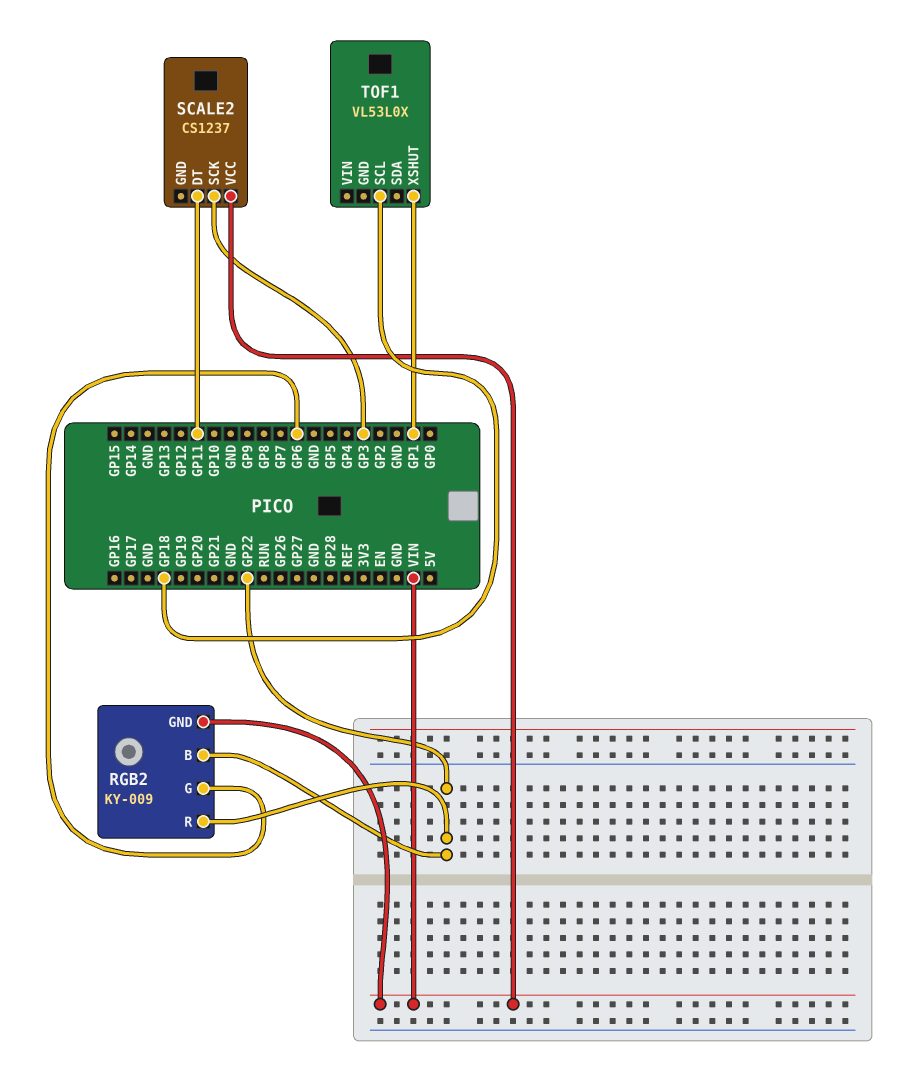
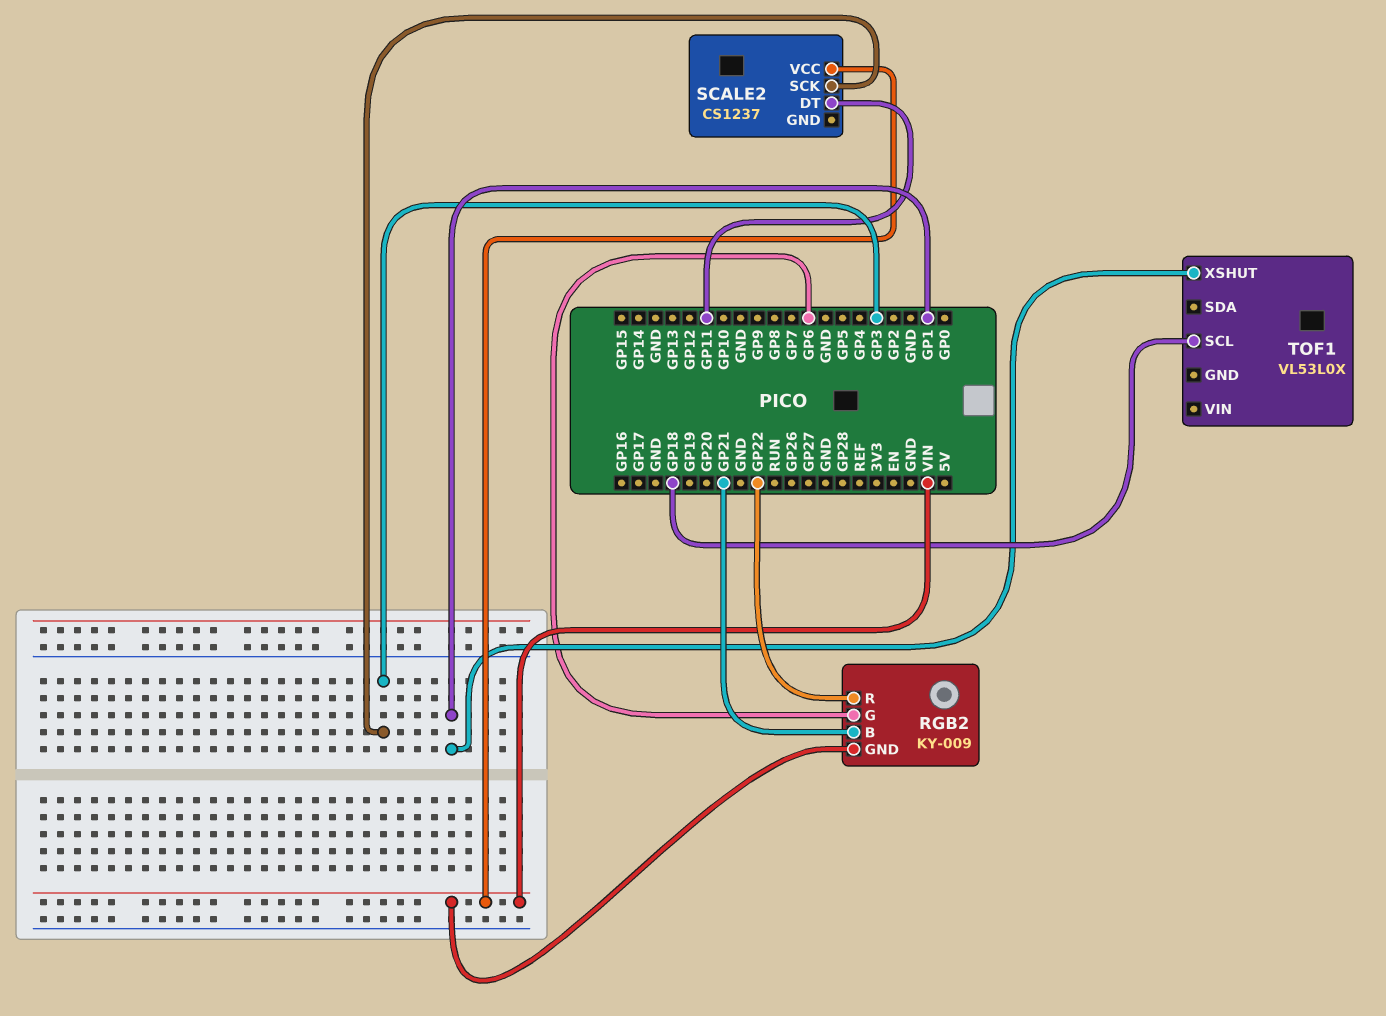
RGB2 pin B: GP22 -> GP21

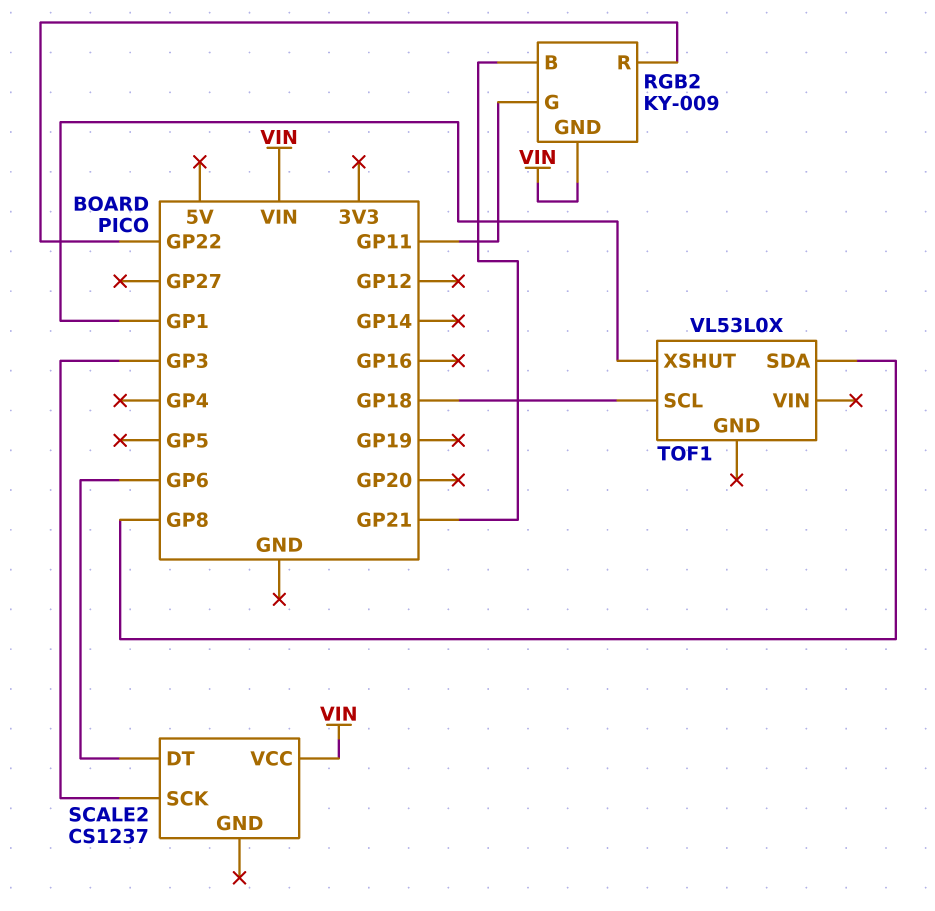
RGB2 pin G: GP6 -> GP11
SCALE2 pin DT: GP11 -> GP6
TOF1 pin SDA: none -> GP8

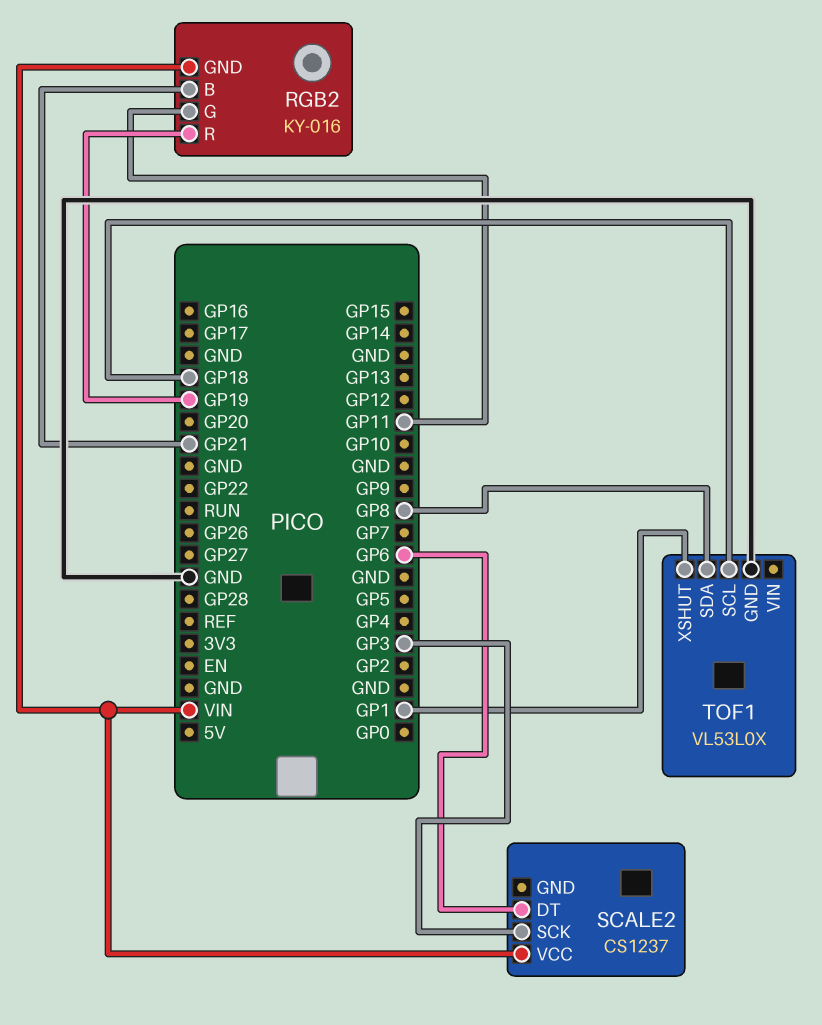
RGB2: KY-009 -> KY-016
RGB2 pin R: GP22 -> GP19
TOF1 pin GND: none -> GND

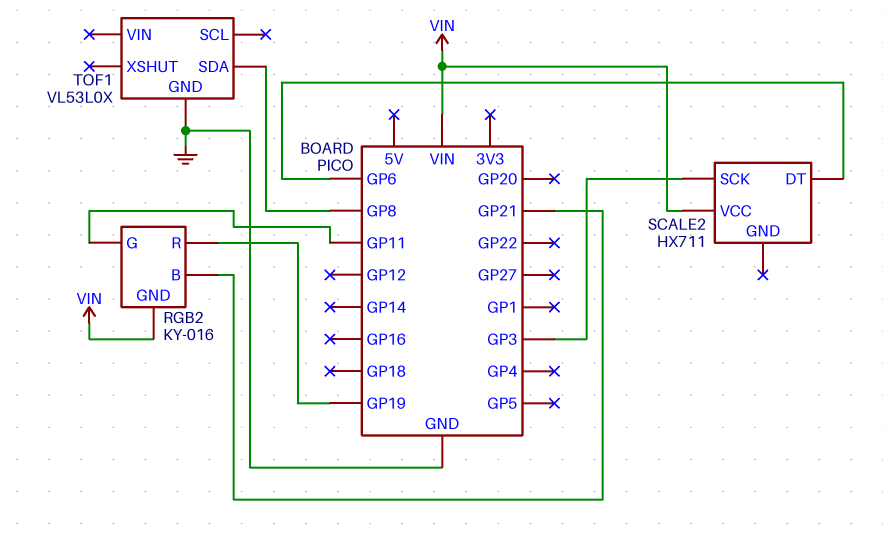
SCALE2: CS1237 -> HX711
TOF1 pin SCL: GP18 -> none
TOF1 pin XSHUT: GP1 -> none

